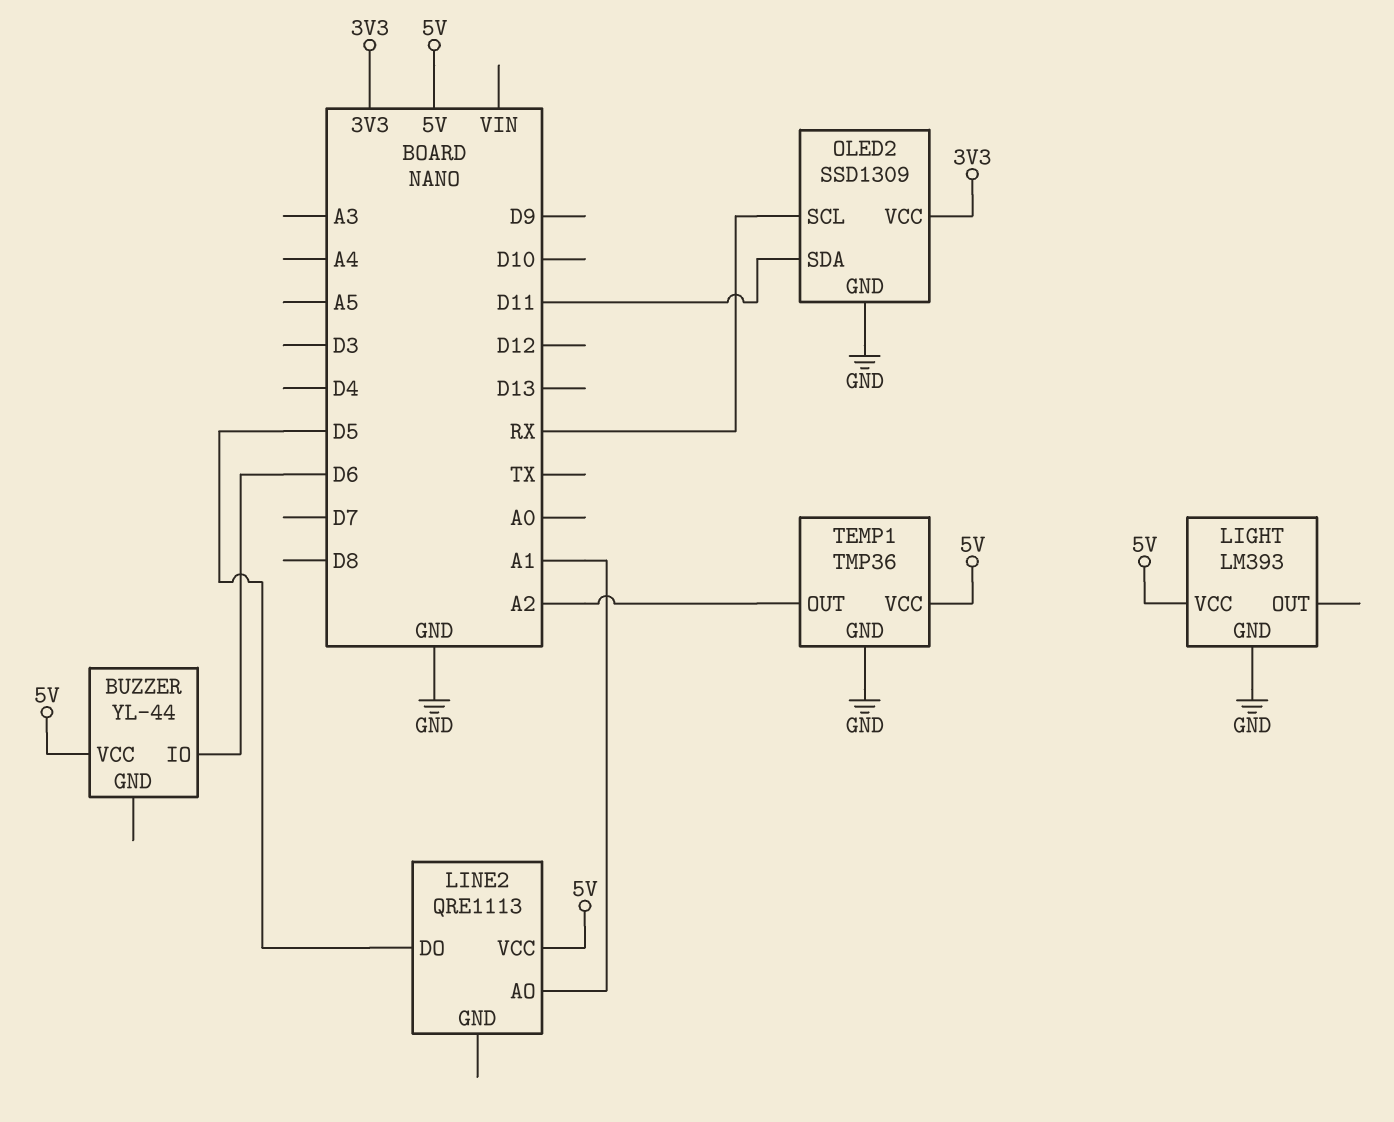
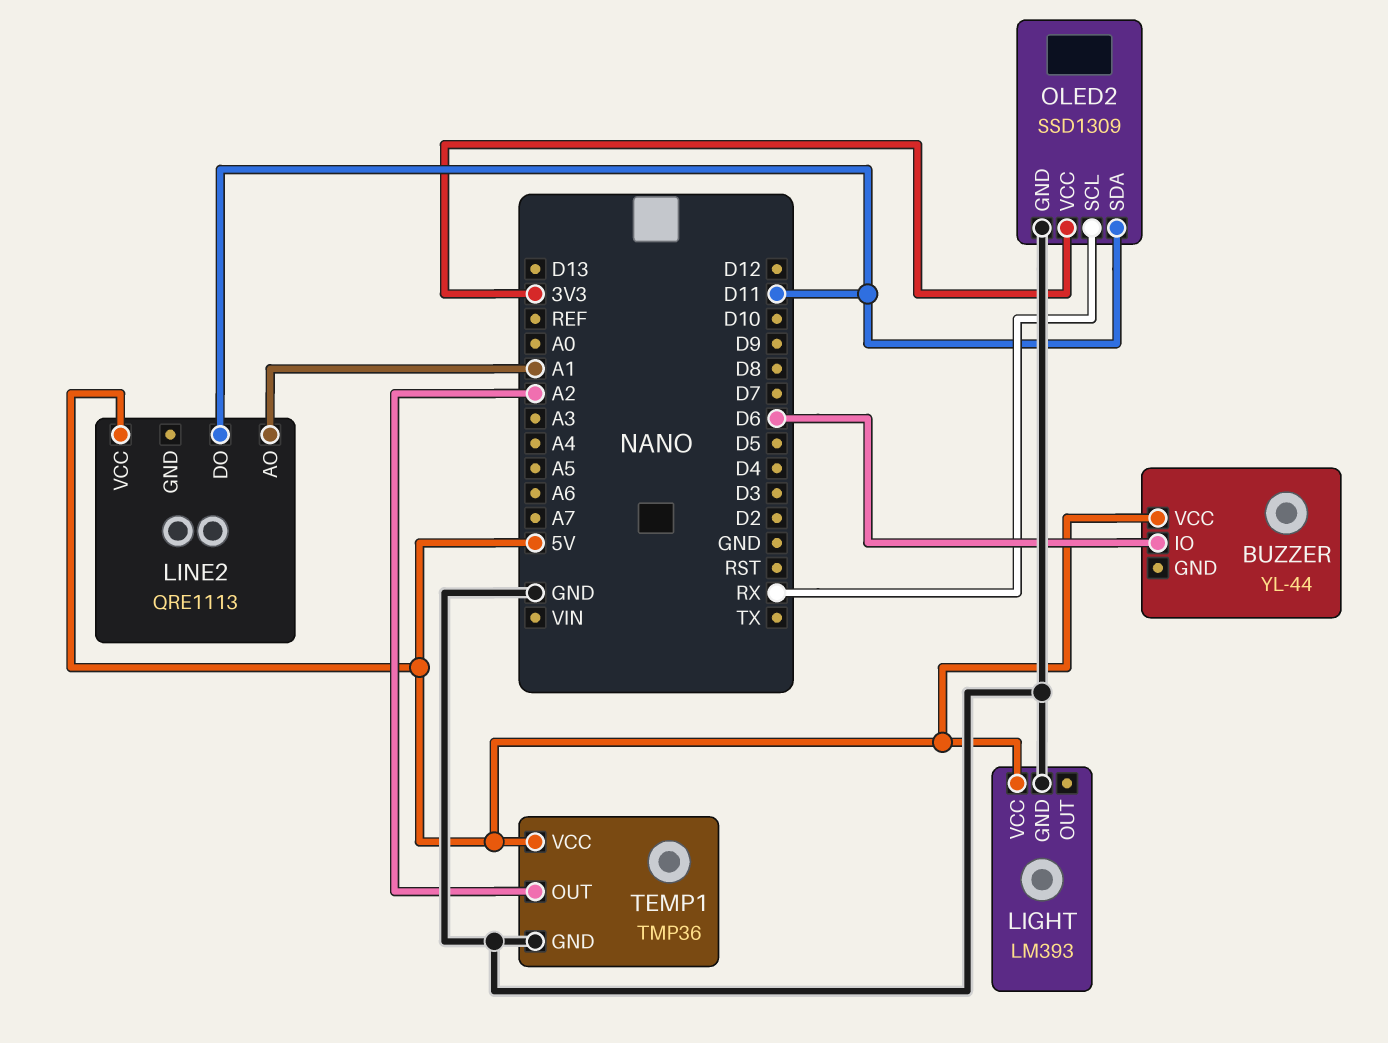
LINE2 pin DO: D5 -> D11

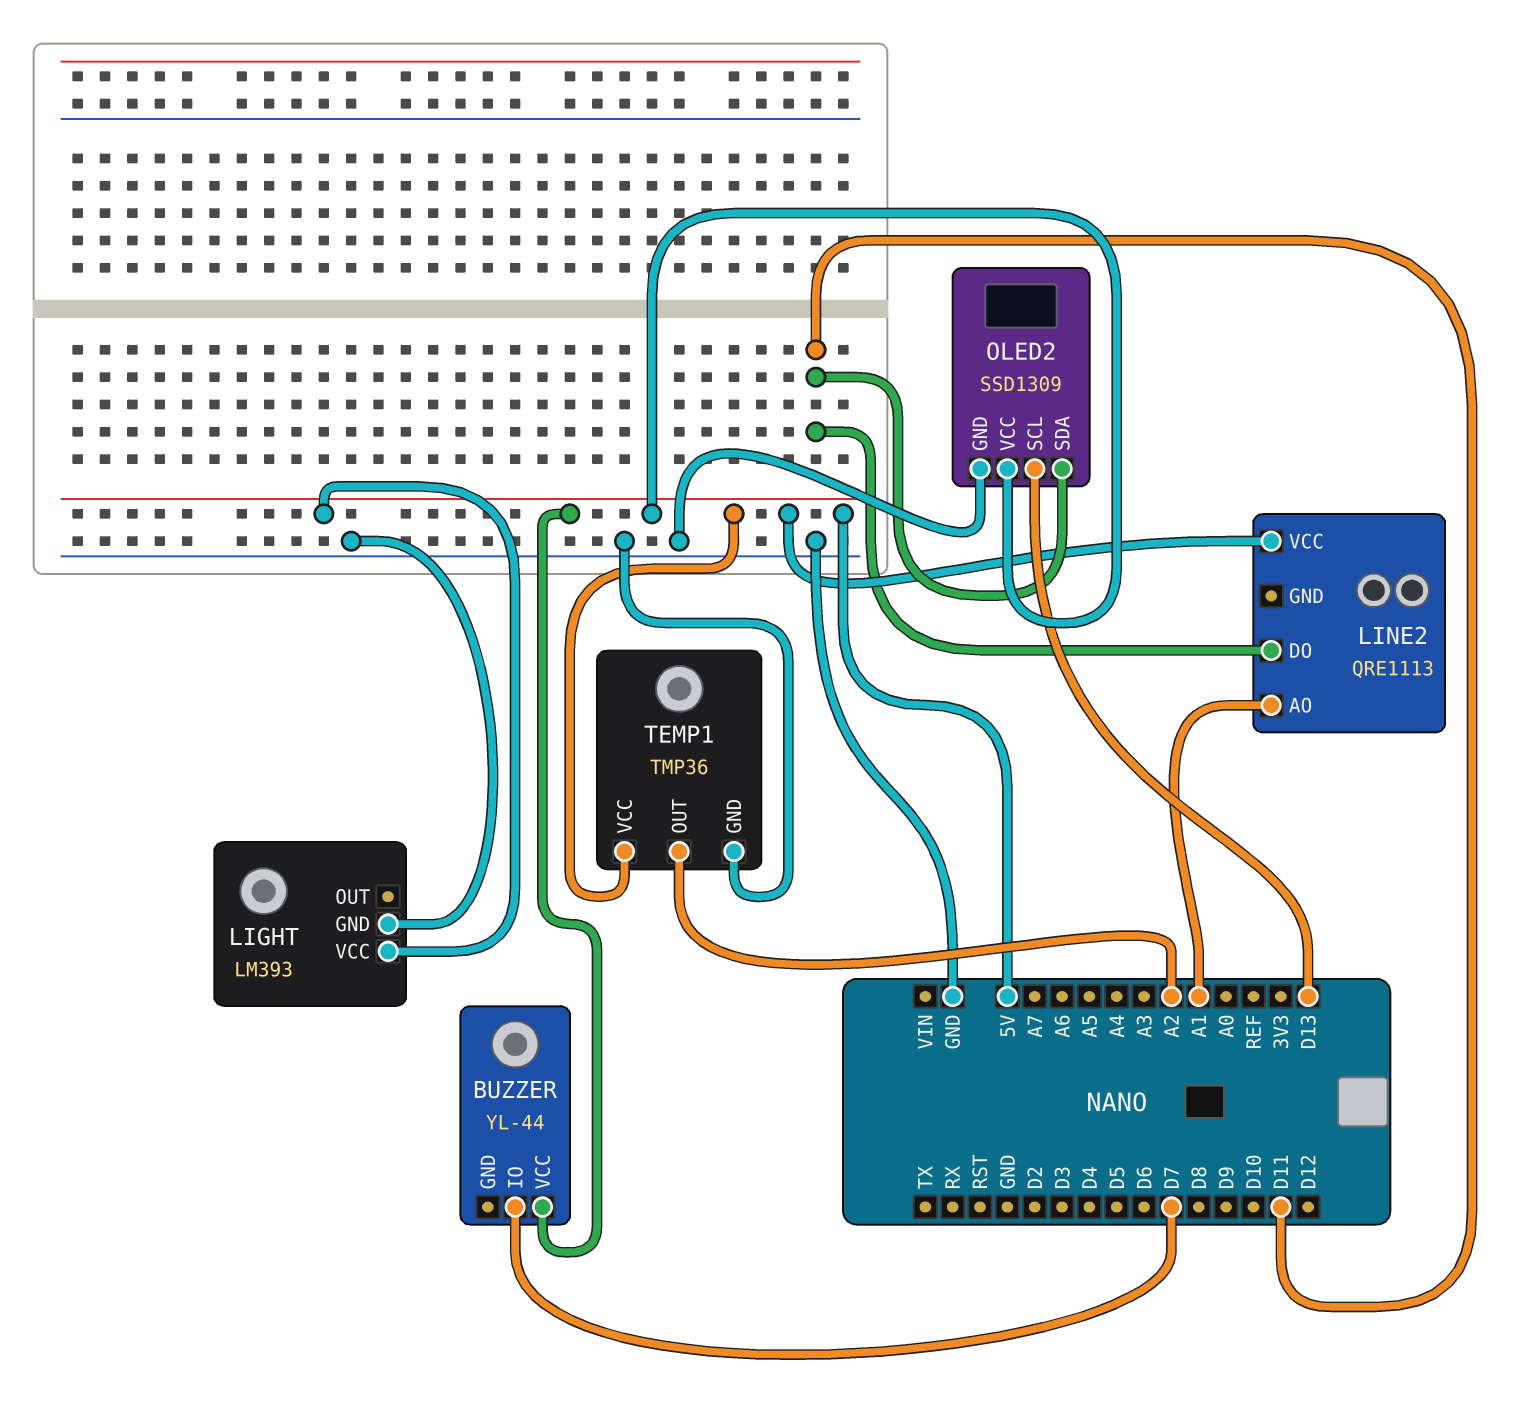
BUZZER pin IO: D6 -> D7
OLED2 pin SCL: RX -> D13
OLED2 pin VCC: 3V3 -> 5V

